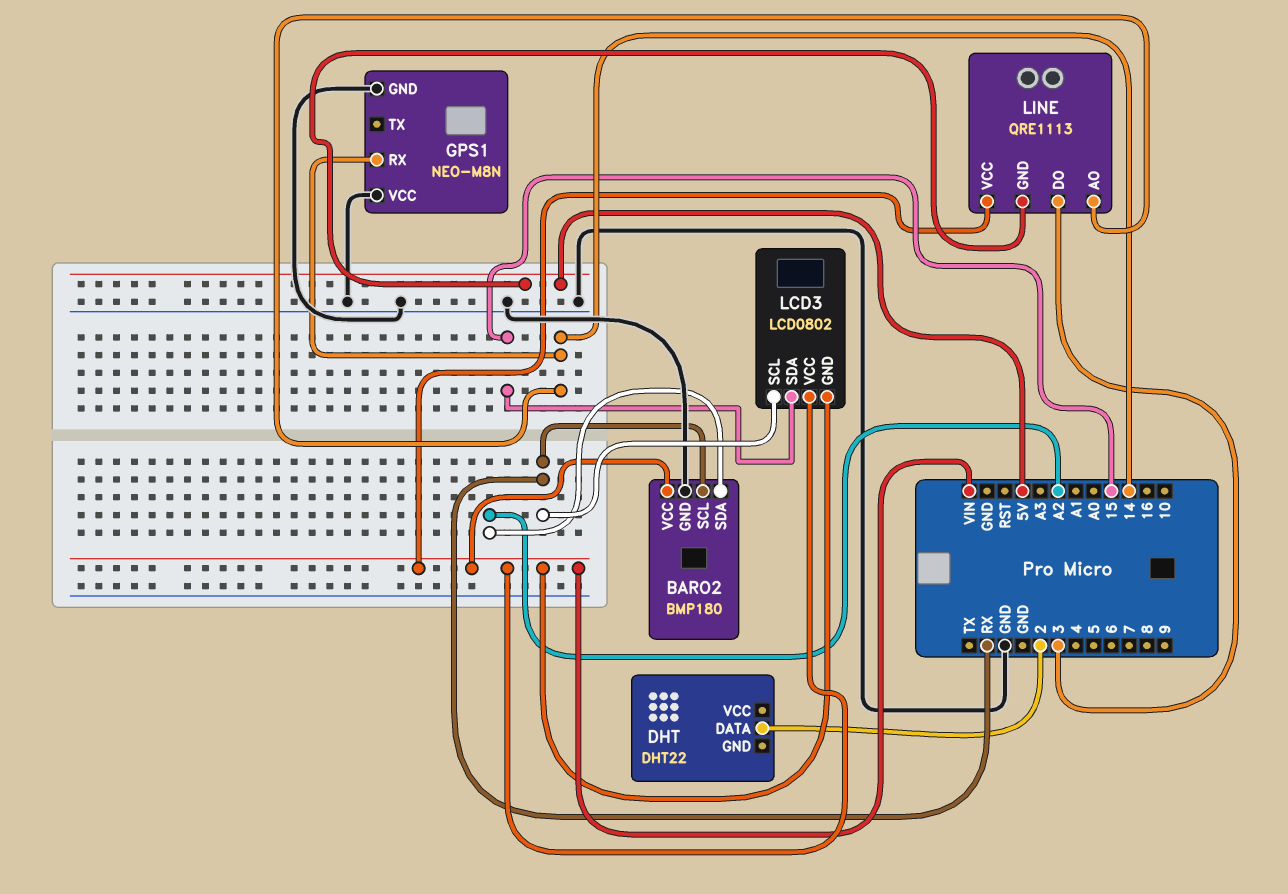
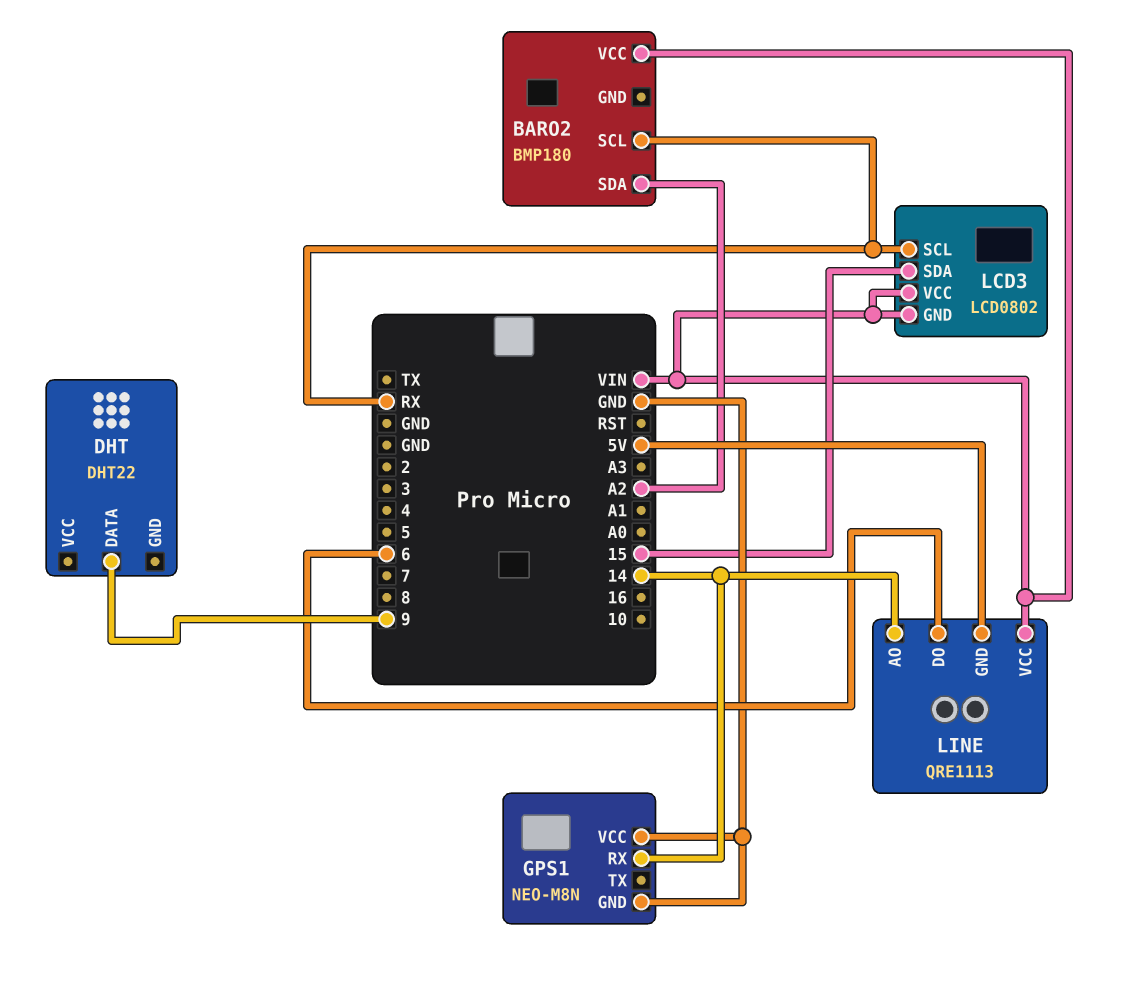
BARO2 pin GND: GND -> none
DHT pin DATA: 2 -> 9
LINE pin DO: 3 -> 6

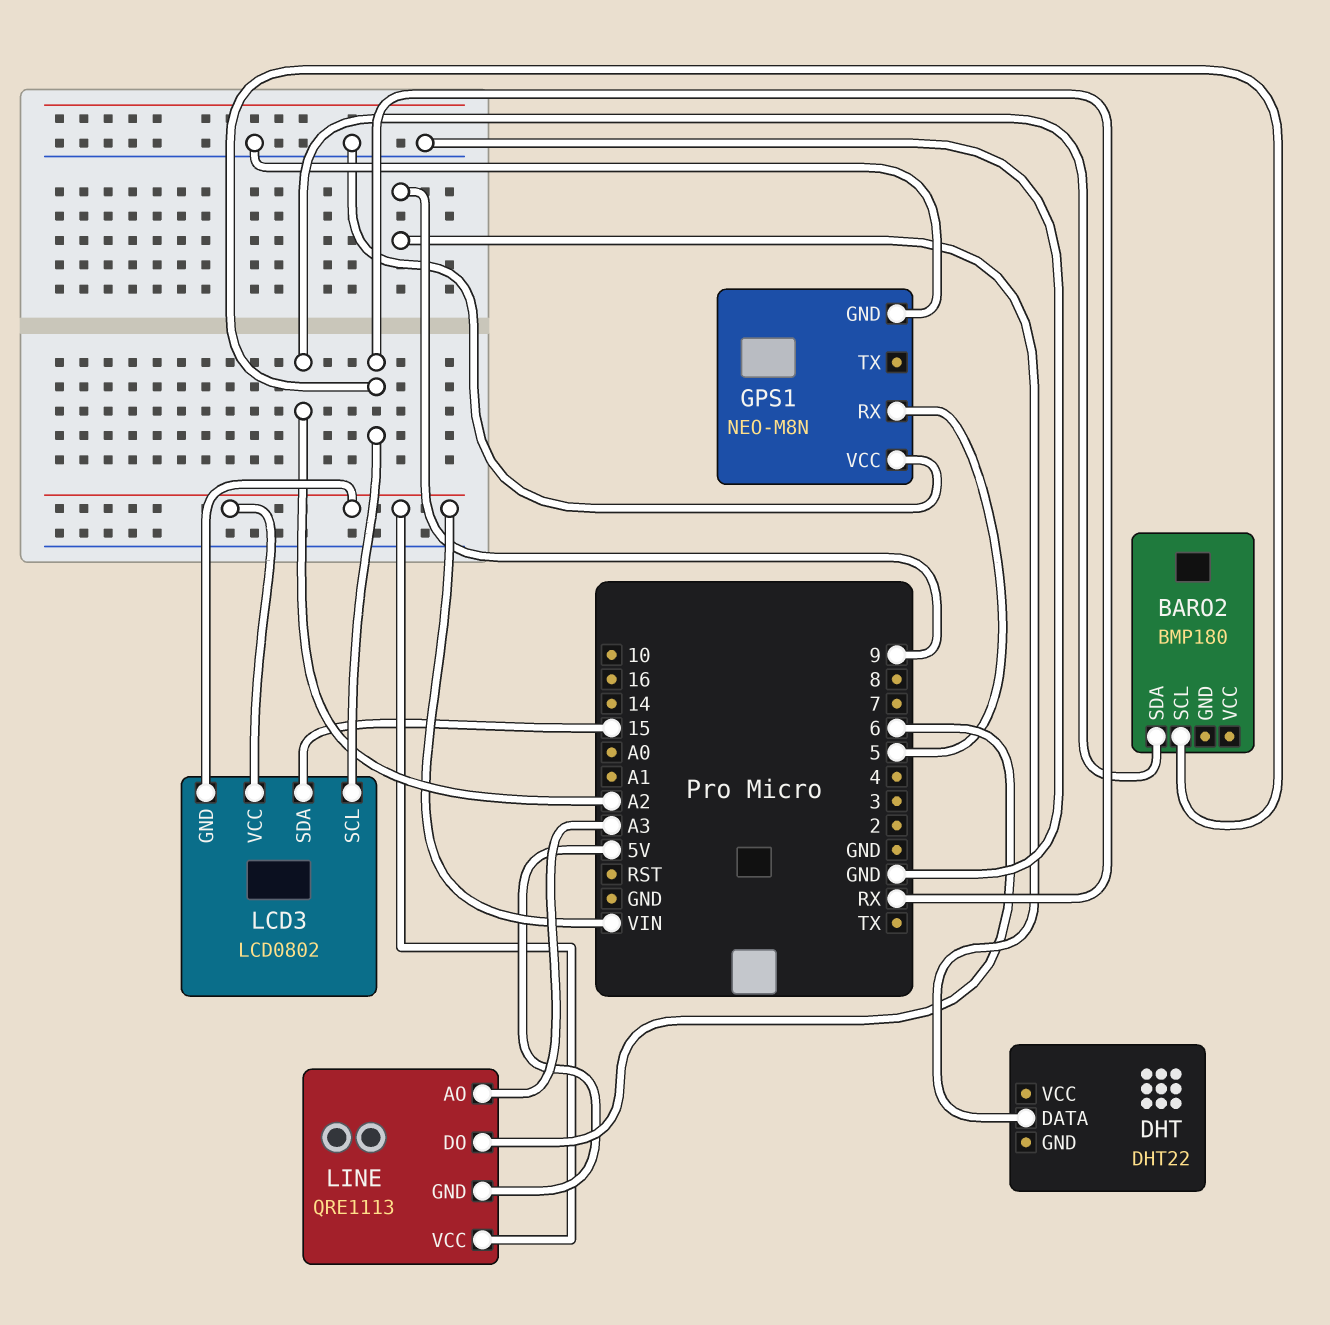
BARO2 pin VCC: VIN -> none
GPS1 pin RX: 14 -> 5
LINE pin AO: 14 -> A3

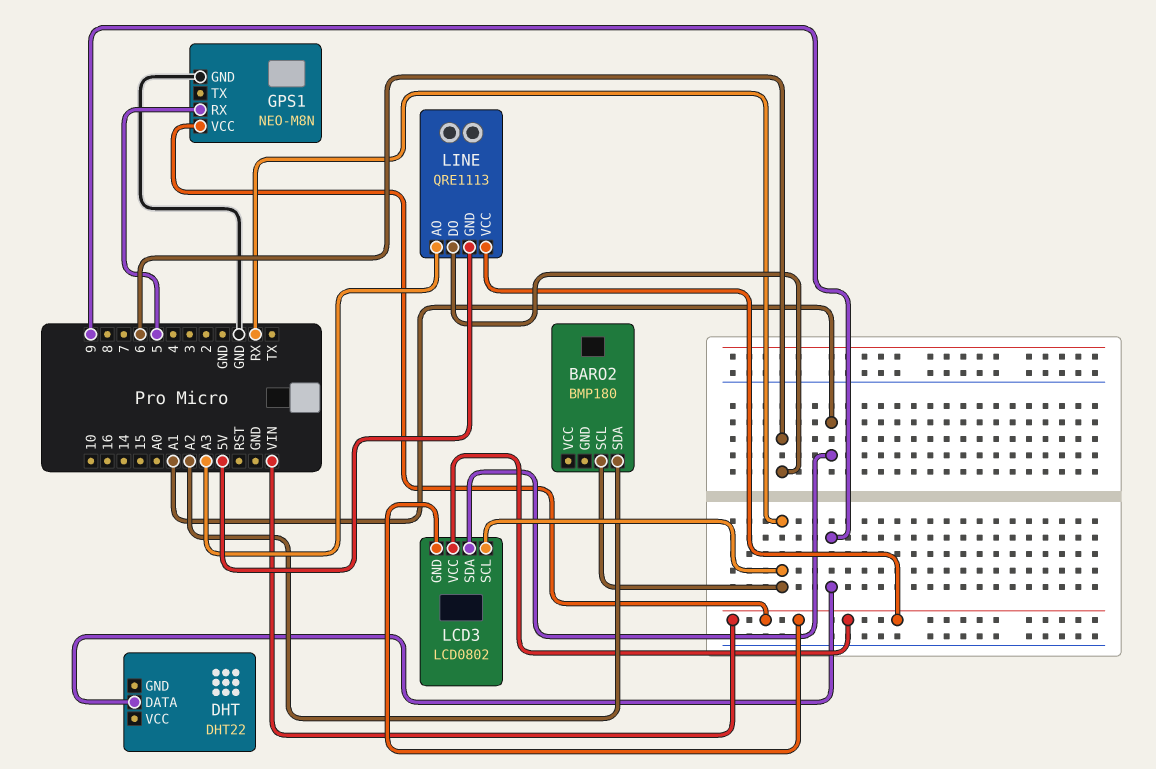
GPS1 pin VCC: GND -> VIN
LCD3 pin SDA: 15 -> A1

